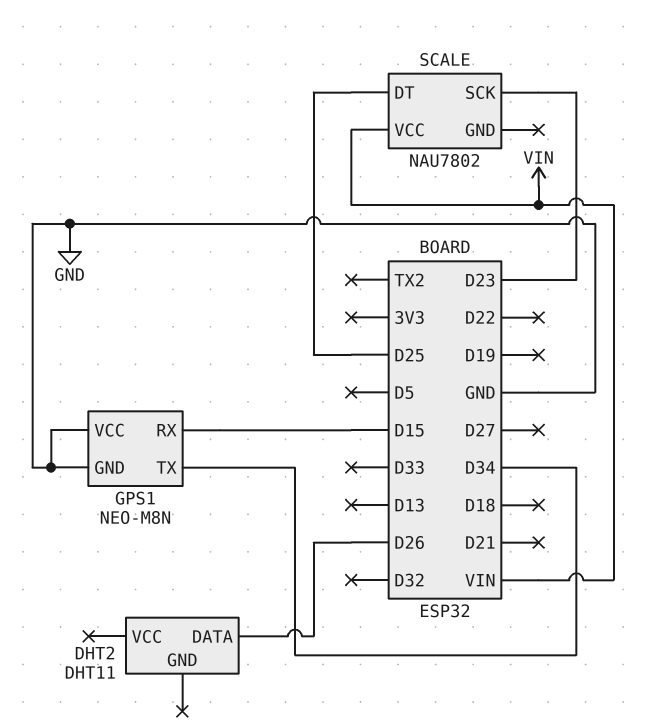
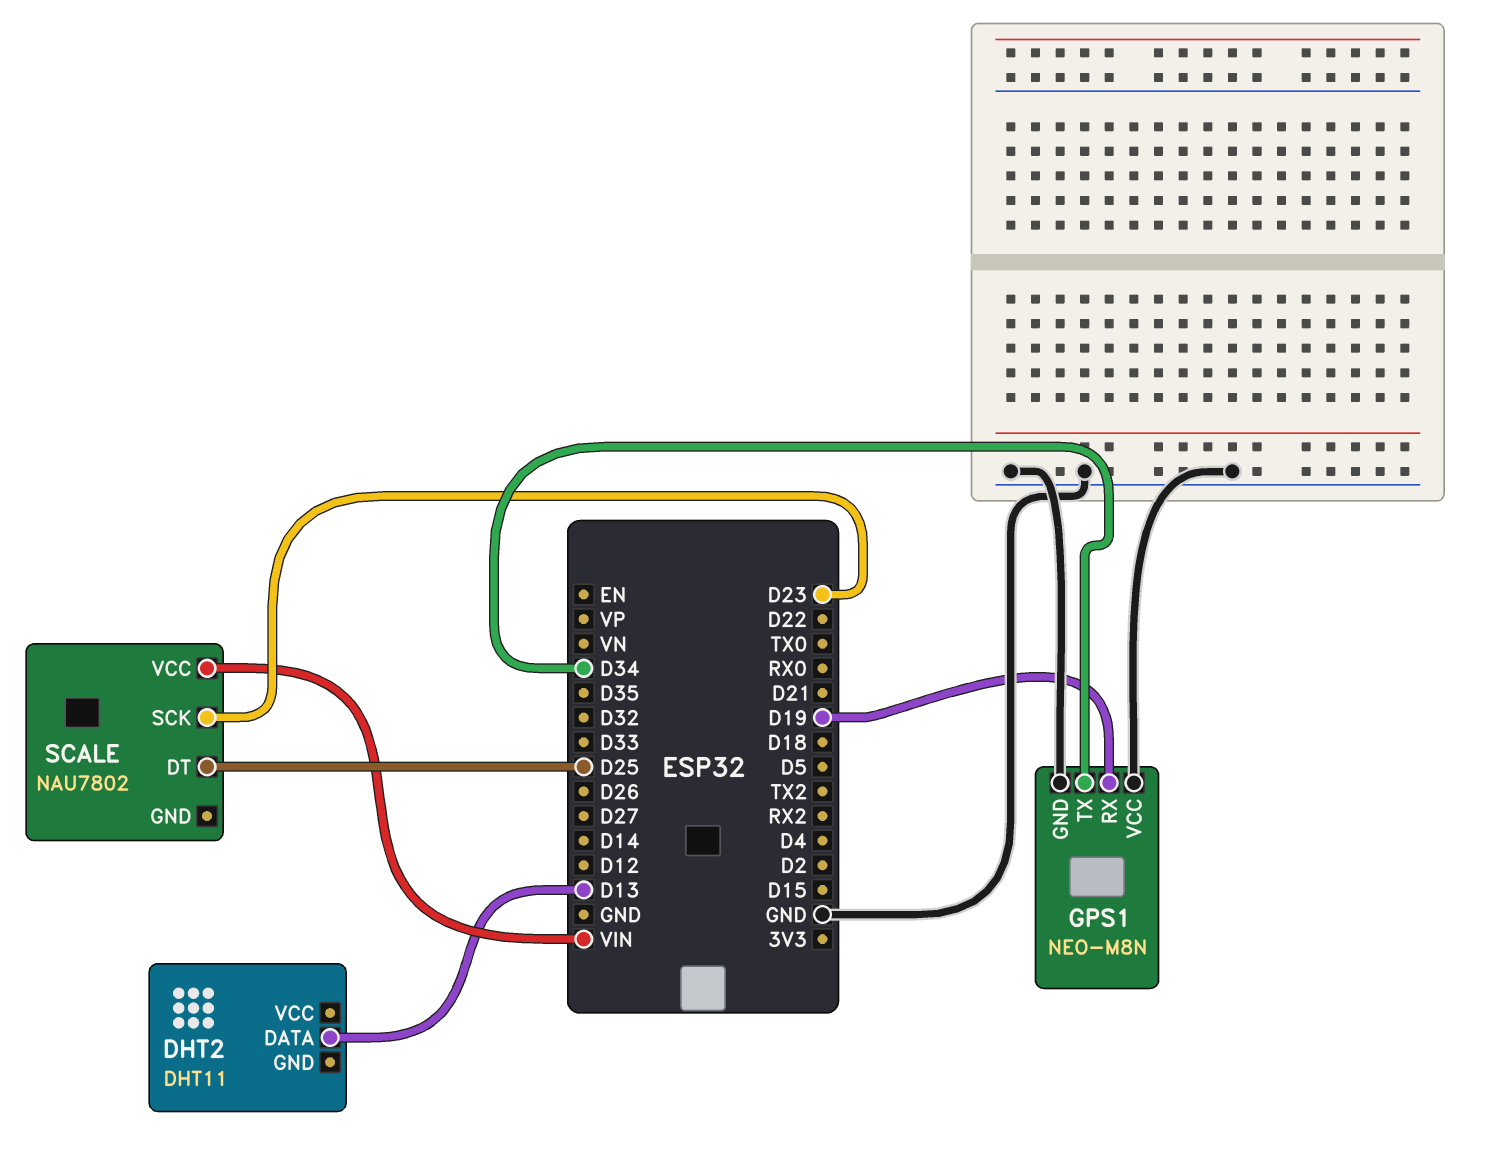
DHT2 pin DATA: D26 -> D13
GPS1 pin RX: D15 -> D19

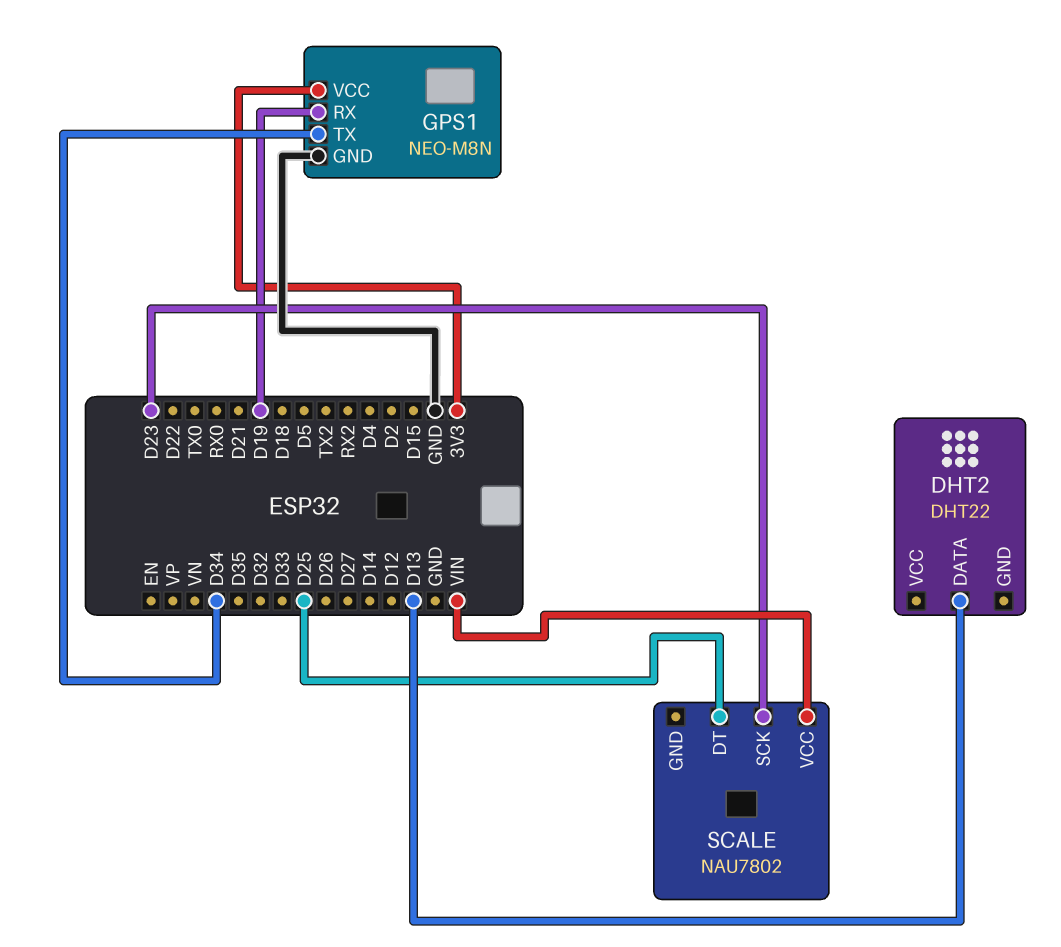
DHT2: DHT11 -> DHT22
GPS1 pin VCC: GND -> 3V3

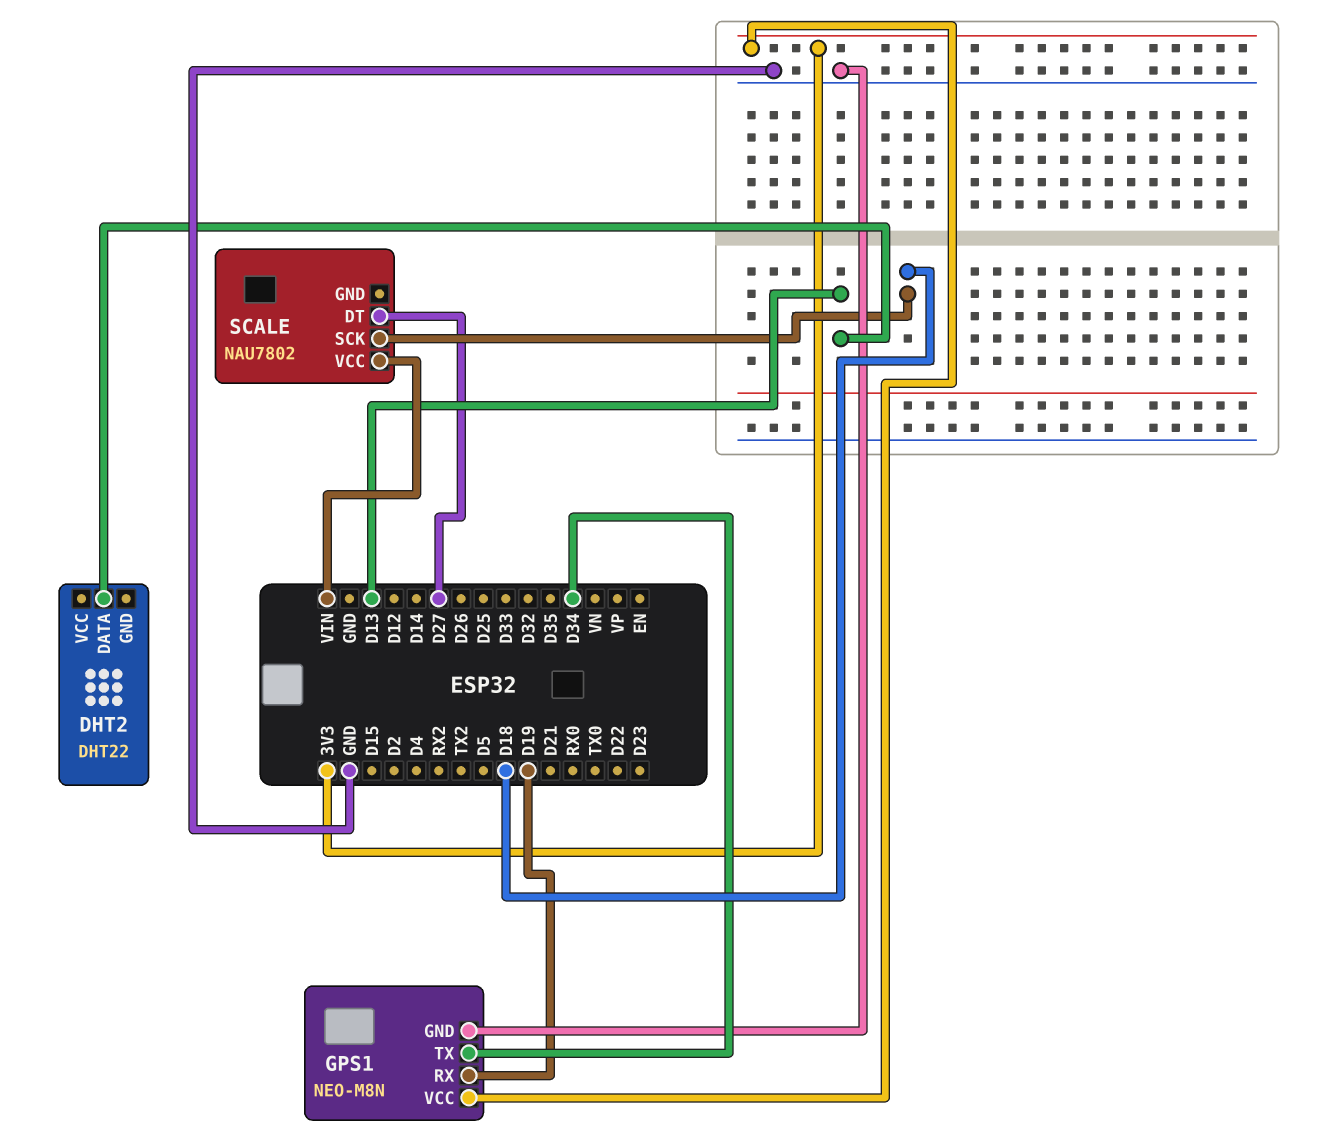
SCALE pin DT: D25 -> D27
SCALE pin SCK: D23 -> D18

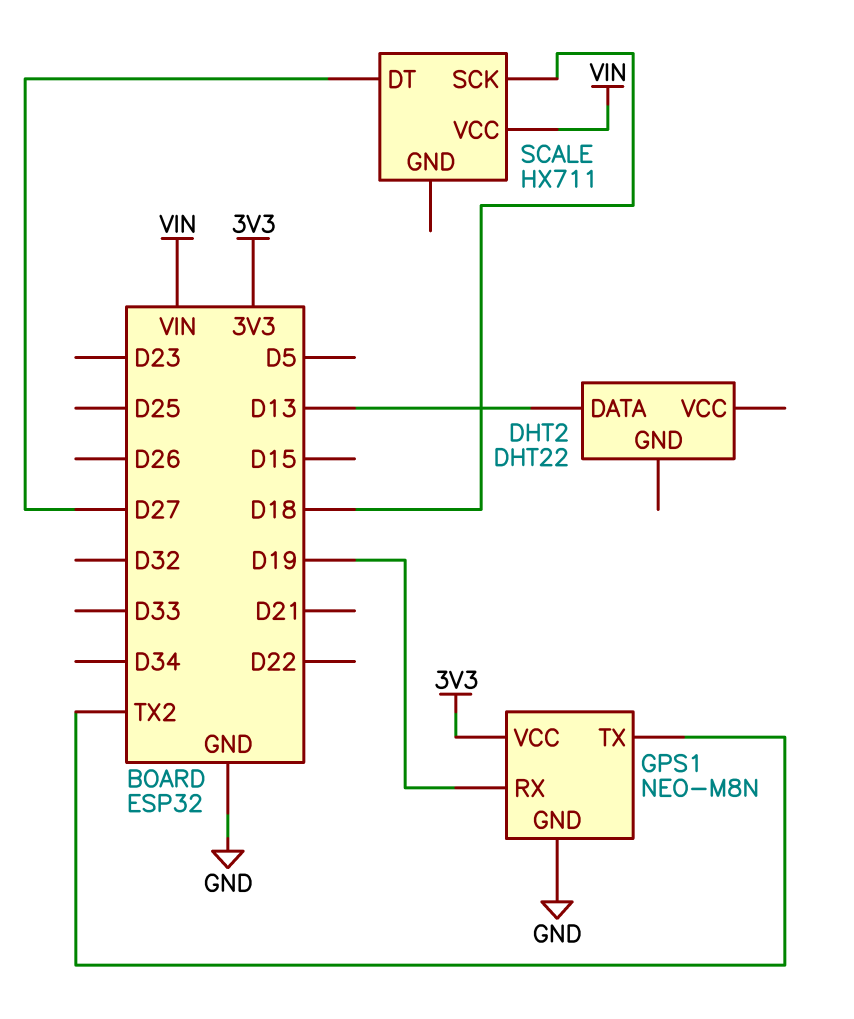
GPS1 pin TX: D34 -> TX2
SCALE: NAU7802 -> HX711

